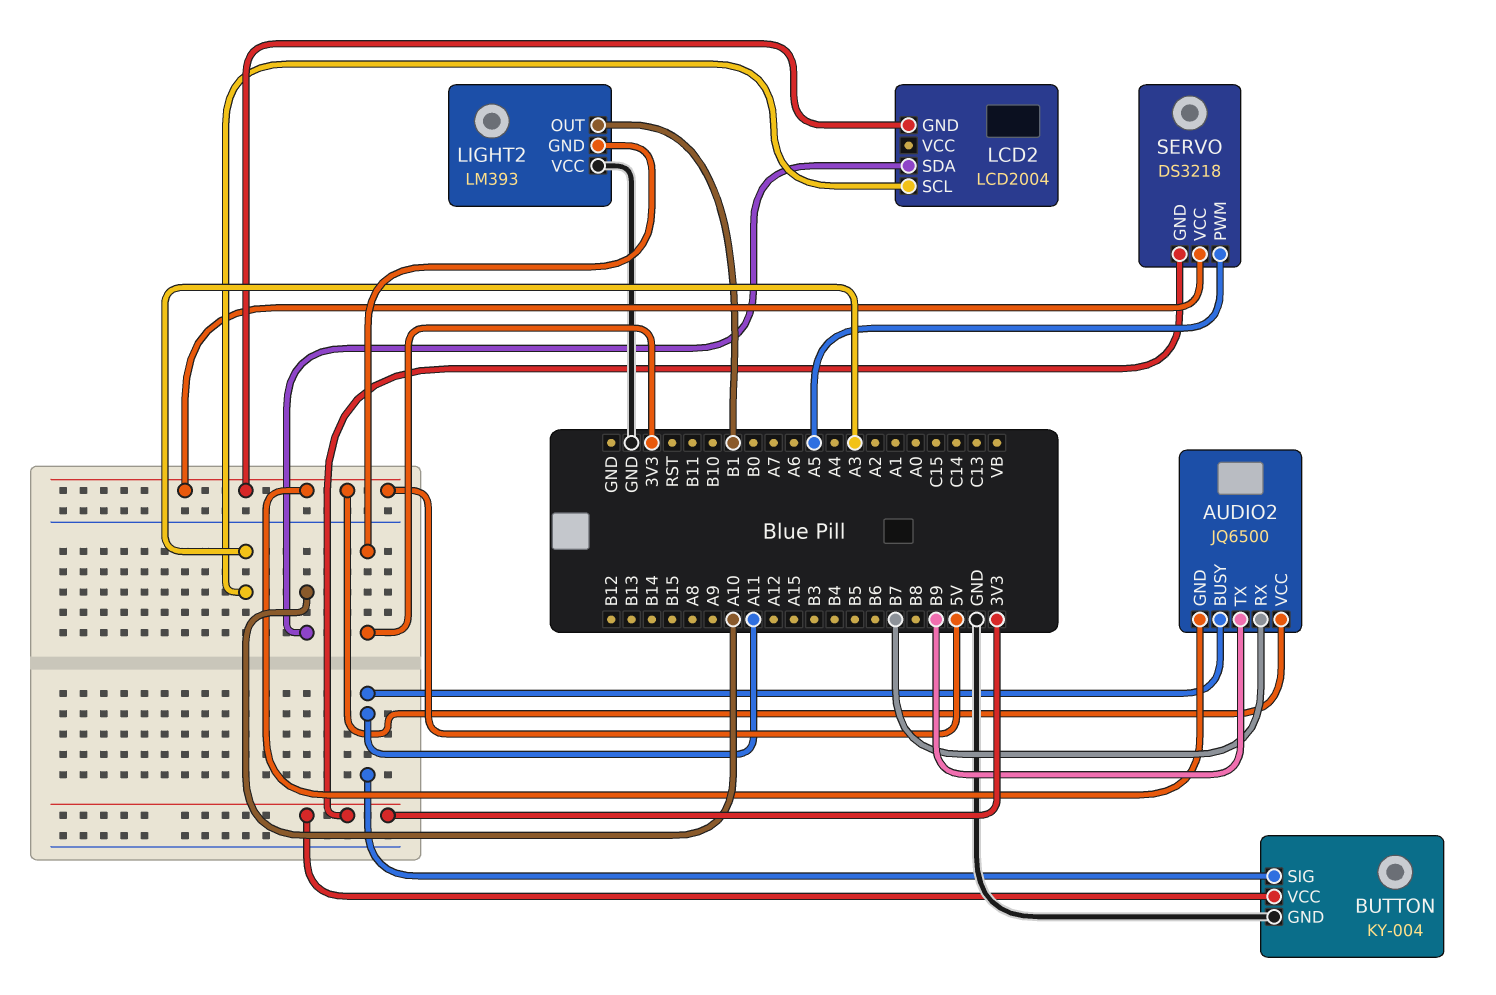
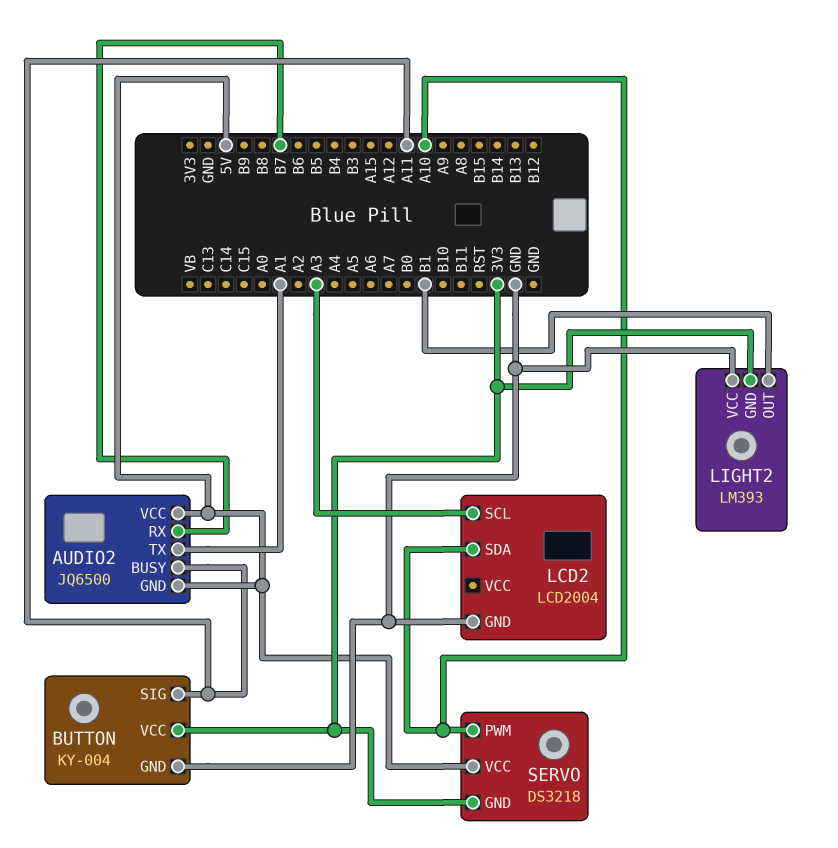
AUDIO2 pin TX: B9 -> A1
LCD2 pin GND: 5V -> GND
SERVO pin PWM: A5 -> A10

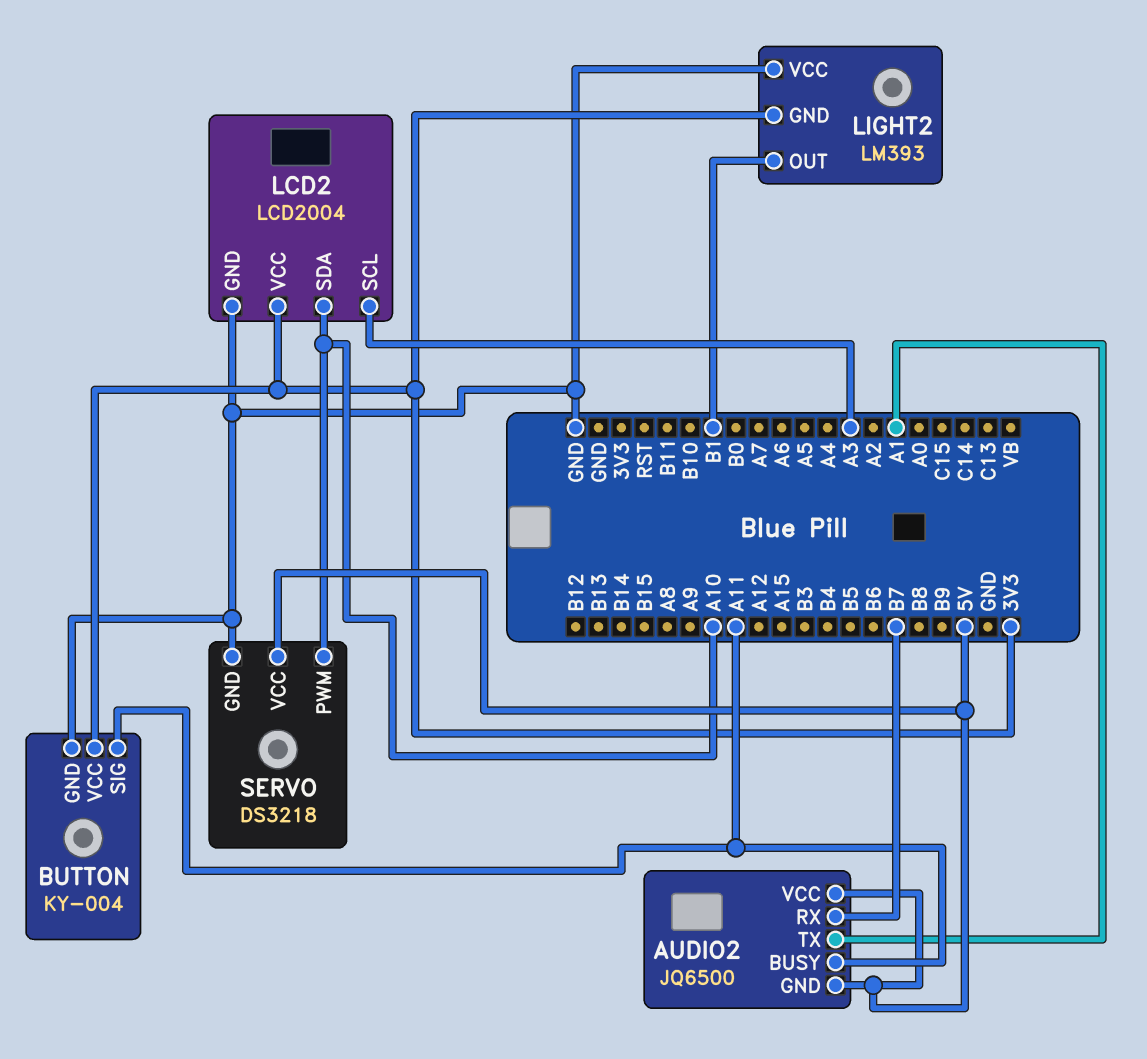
LCD2 pin VCC: none -> 3V3
SERVO pin GND: 3V3 -> GND

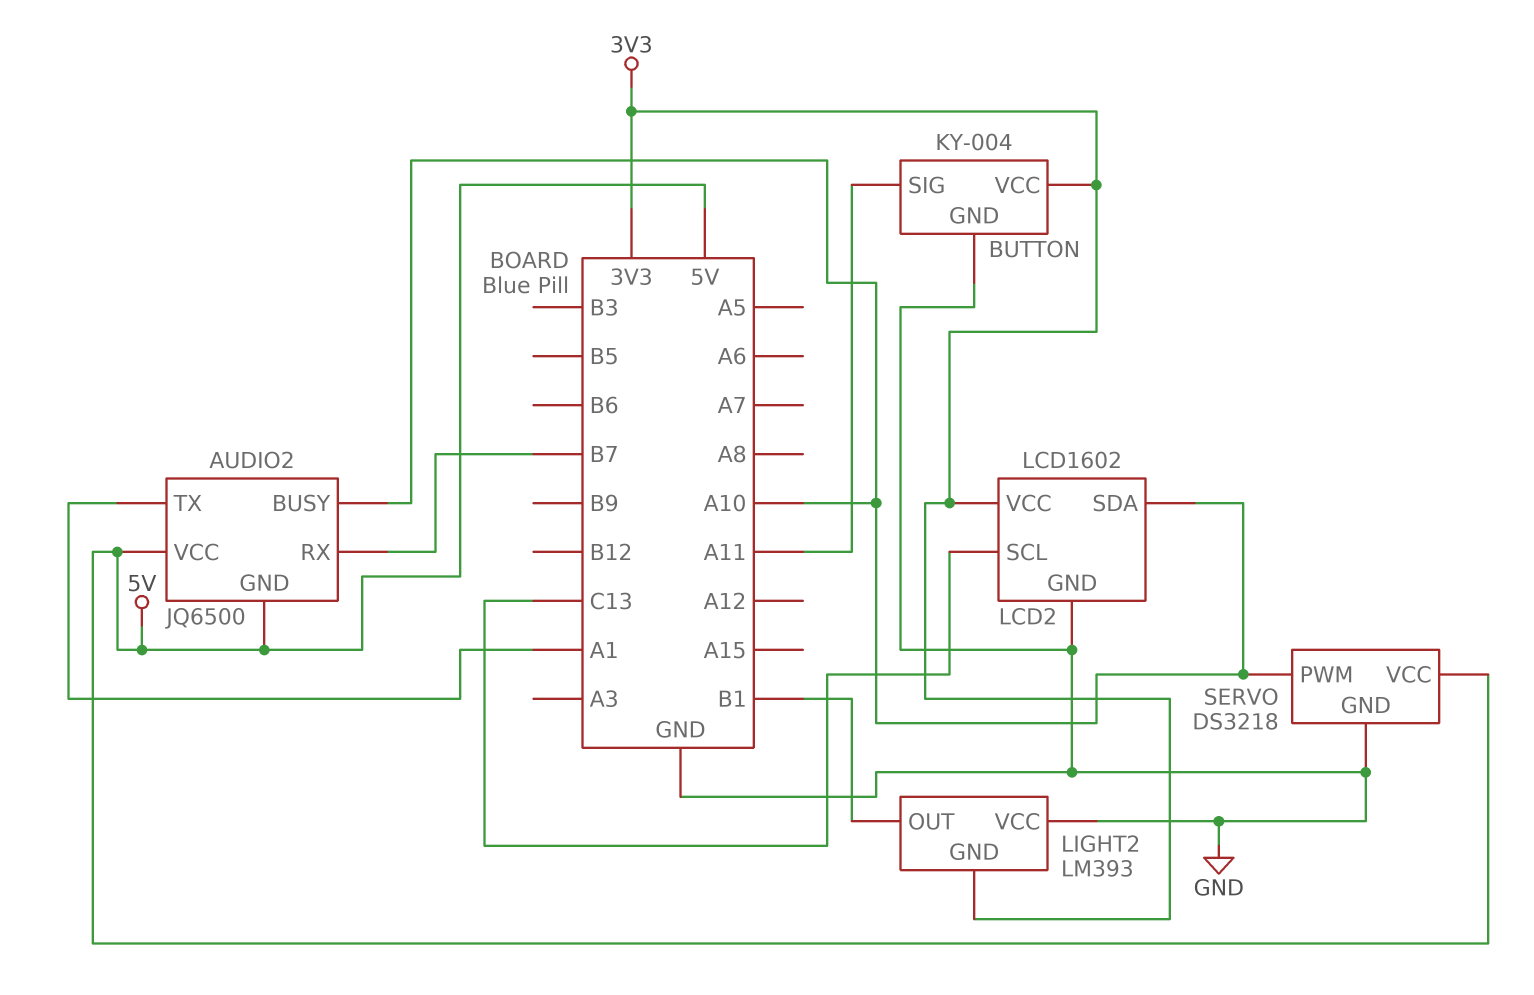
AUDIO2 pin BUSY: A11 -> A10
LCD2: LCD2004 -> LCD1602
LCD2 pin SCL: A3 -> C13

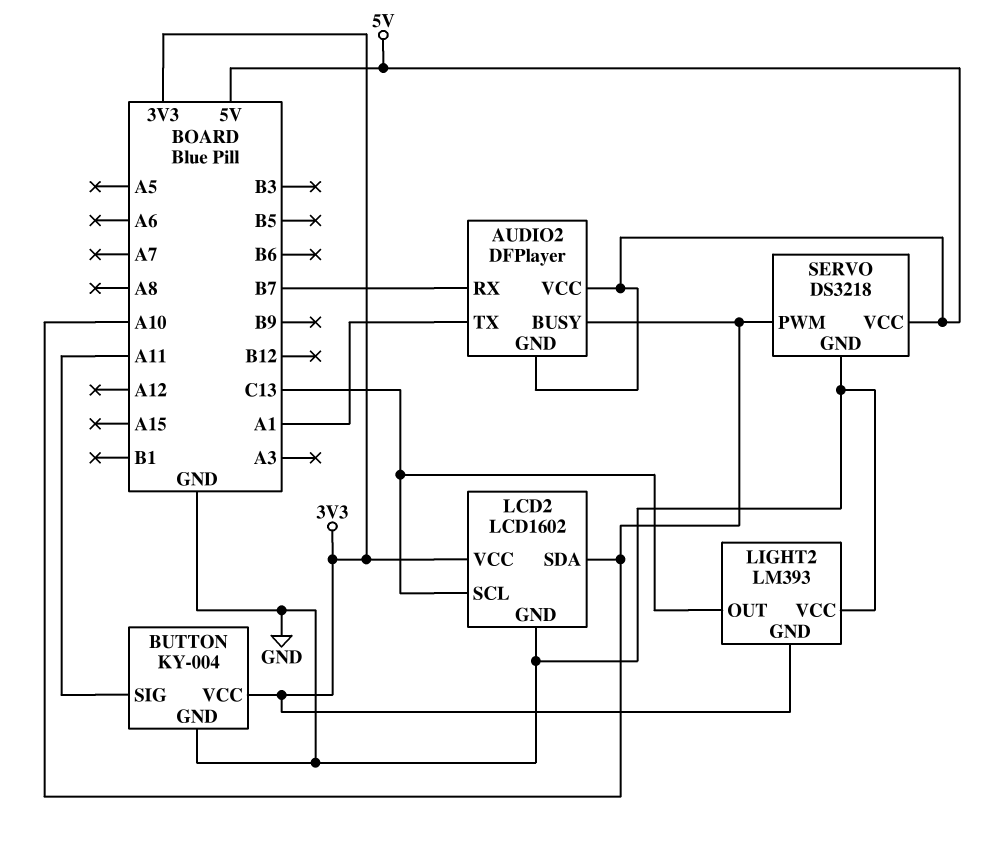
AUDIO2: JQ6500 -> DFPlayer
LIGHT2 pin OUT: B1 -> C13

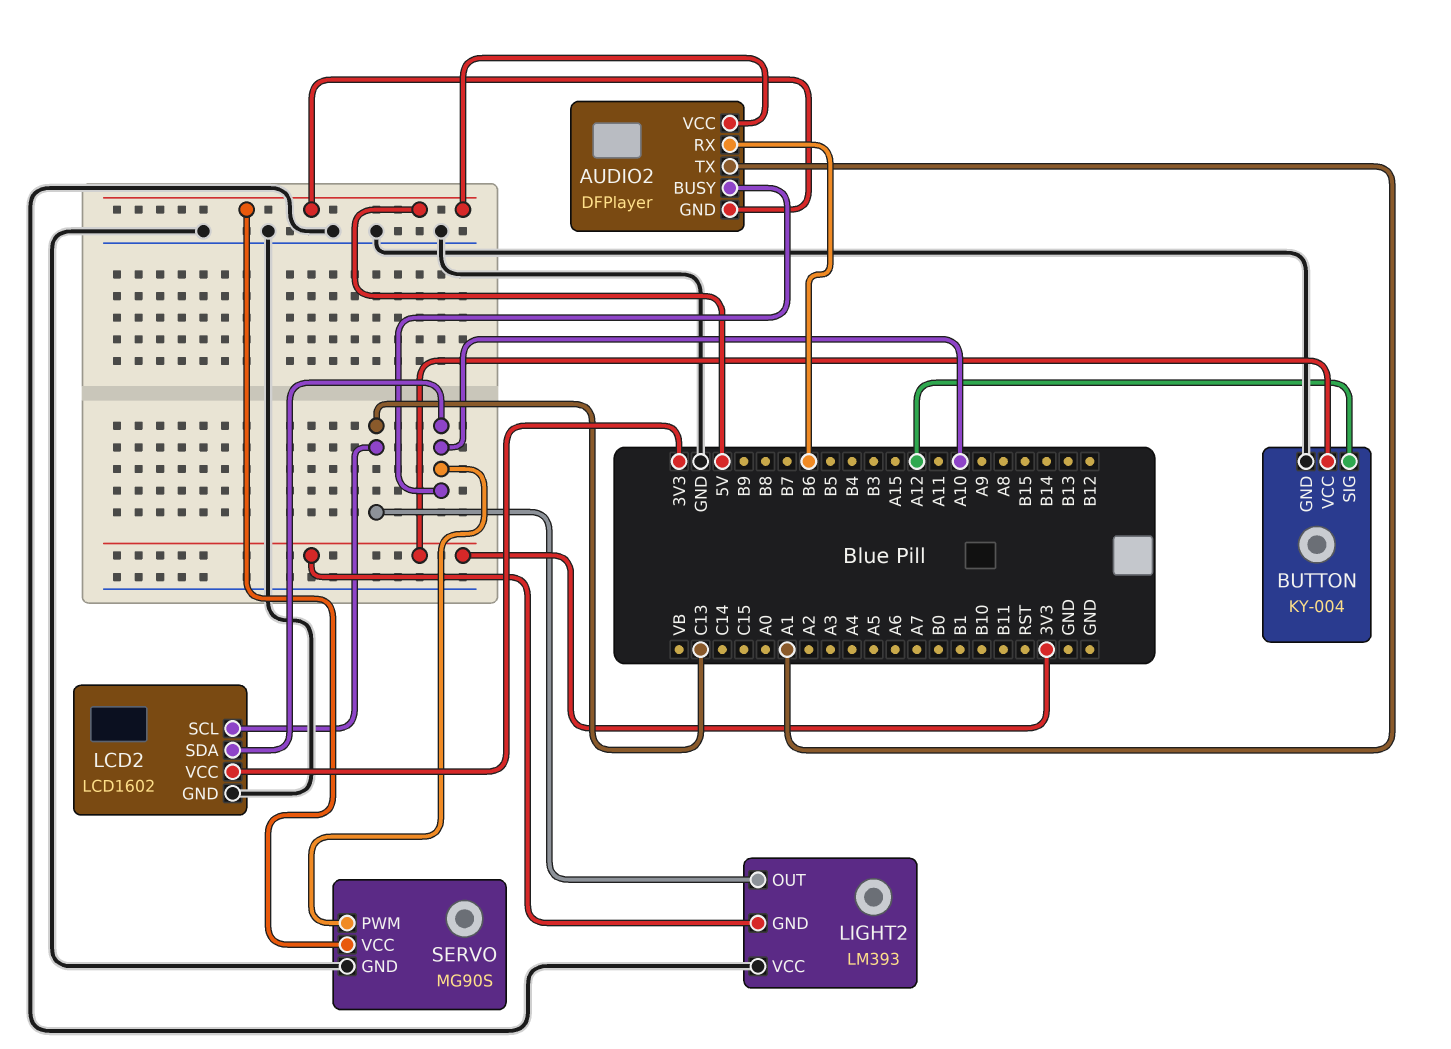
AUDIO2 pin RX: B7 -> B6
BUTTON pin SIG: A11 -> A12
SERVO: DS3218 -> MG90S

